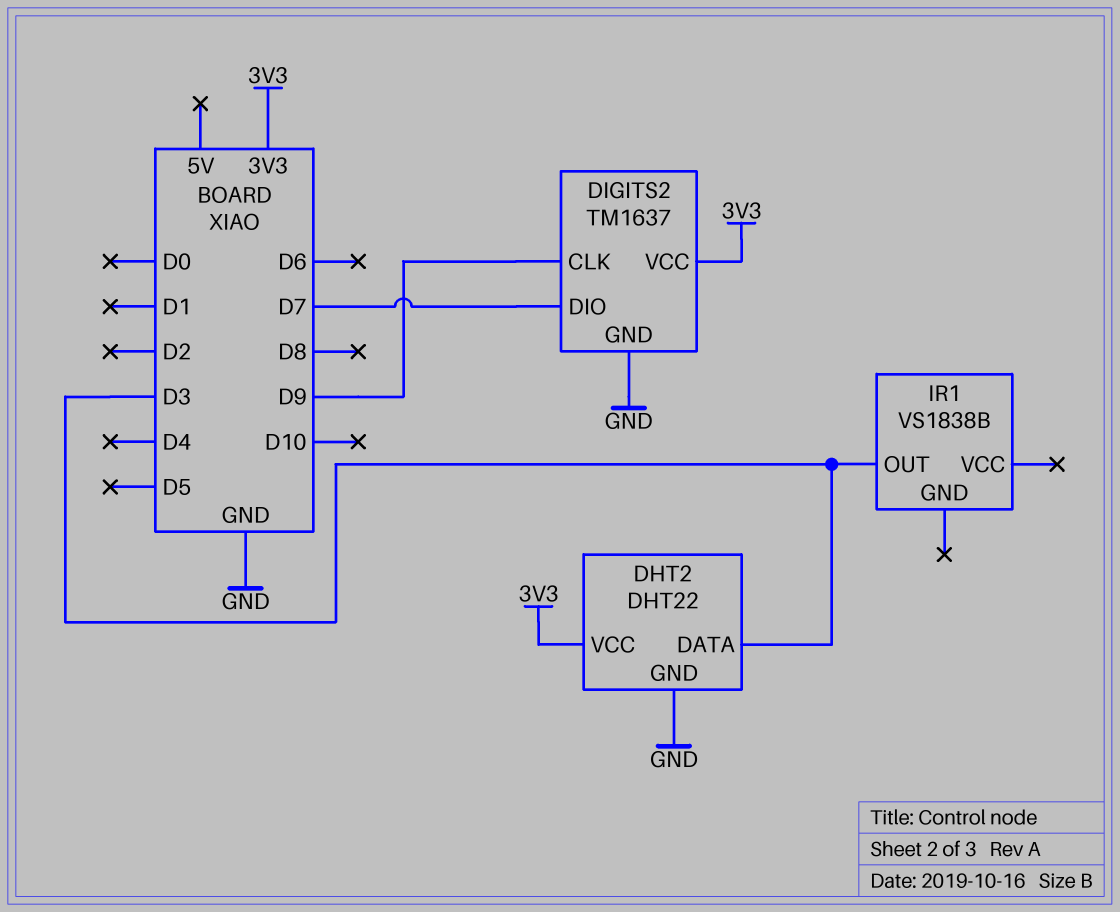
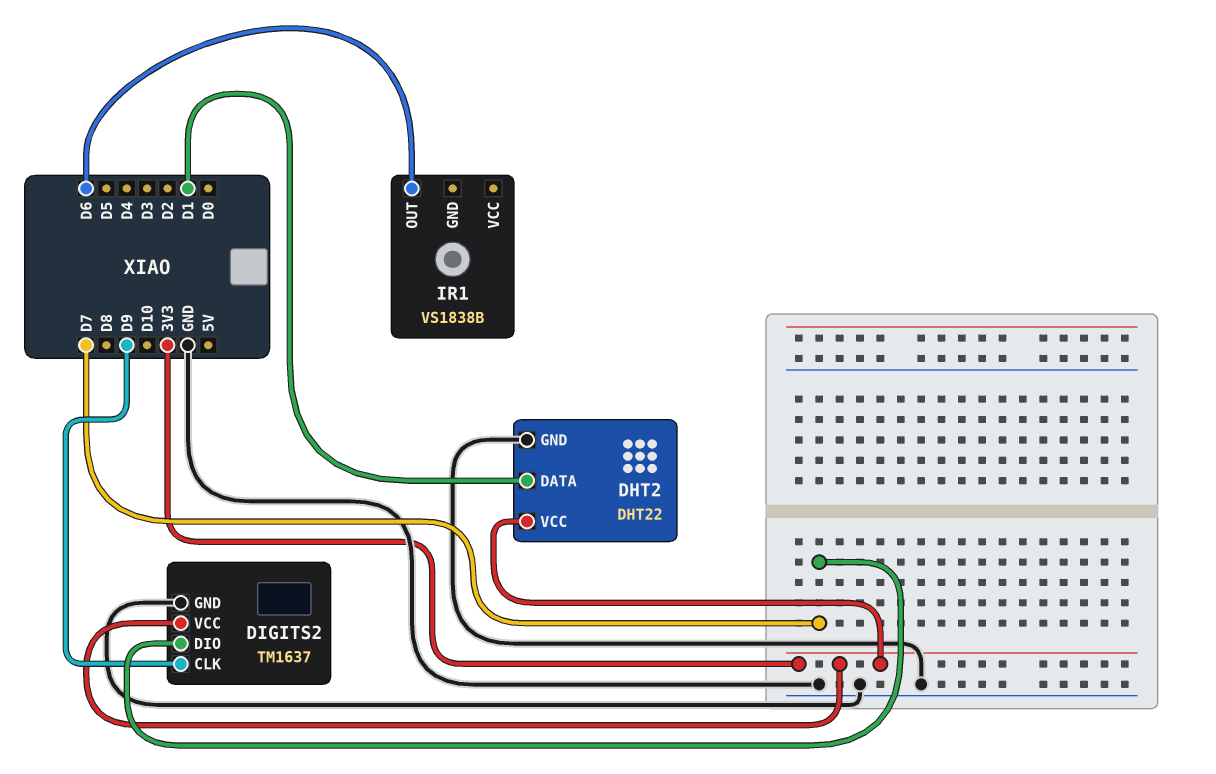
DHT2 pin DATA: D3 -> D1
IR1 pin OUT: D3 -> D6

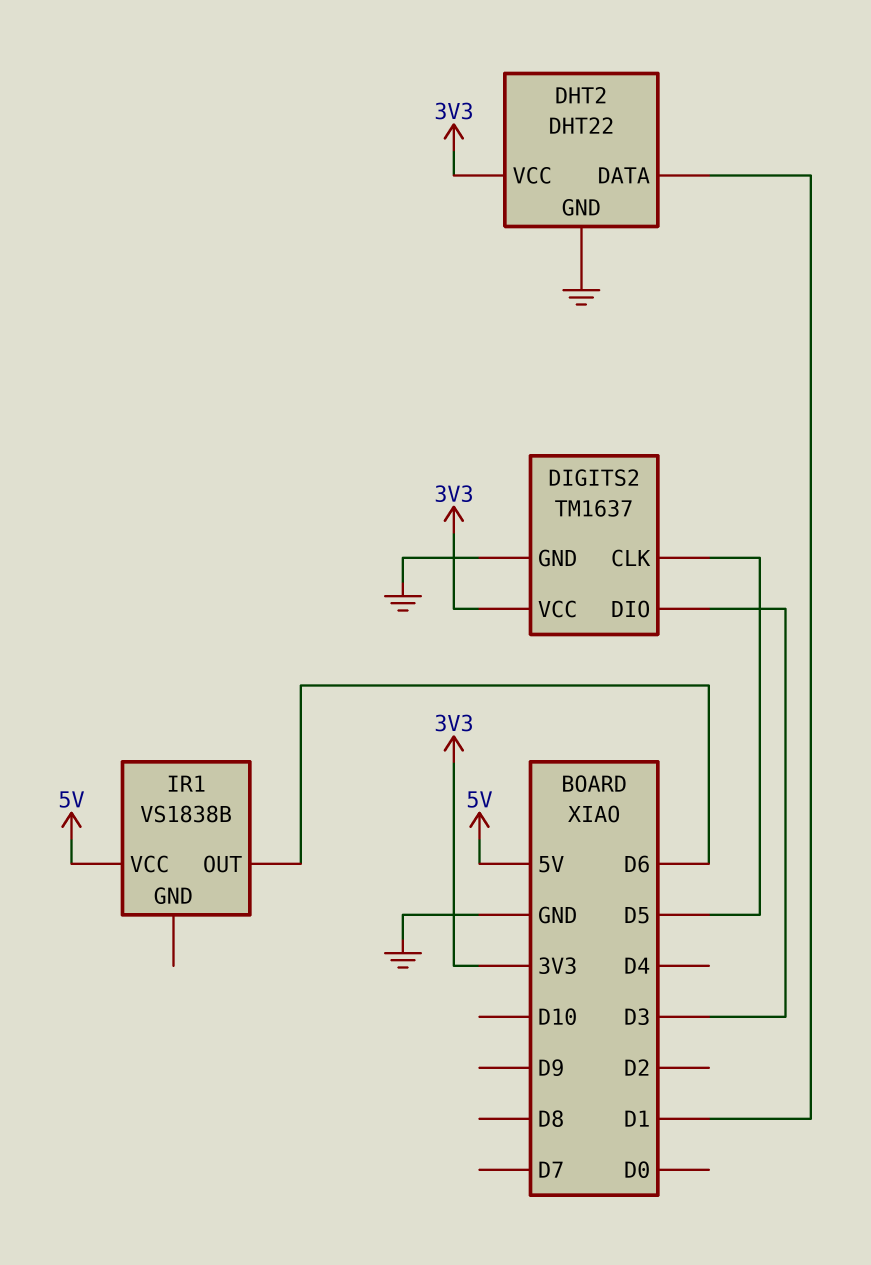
DIGITS2 pin CLK: D9 -> D5
DIGITS2 pin DIO: D7 -> D3
IR1 pin VCC: none -> 5V

